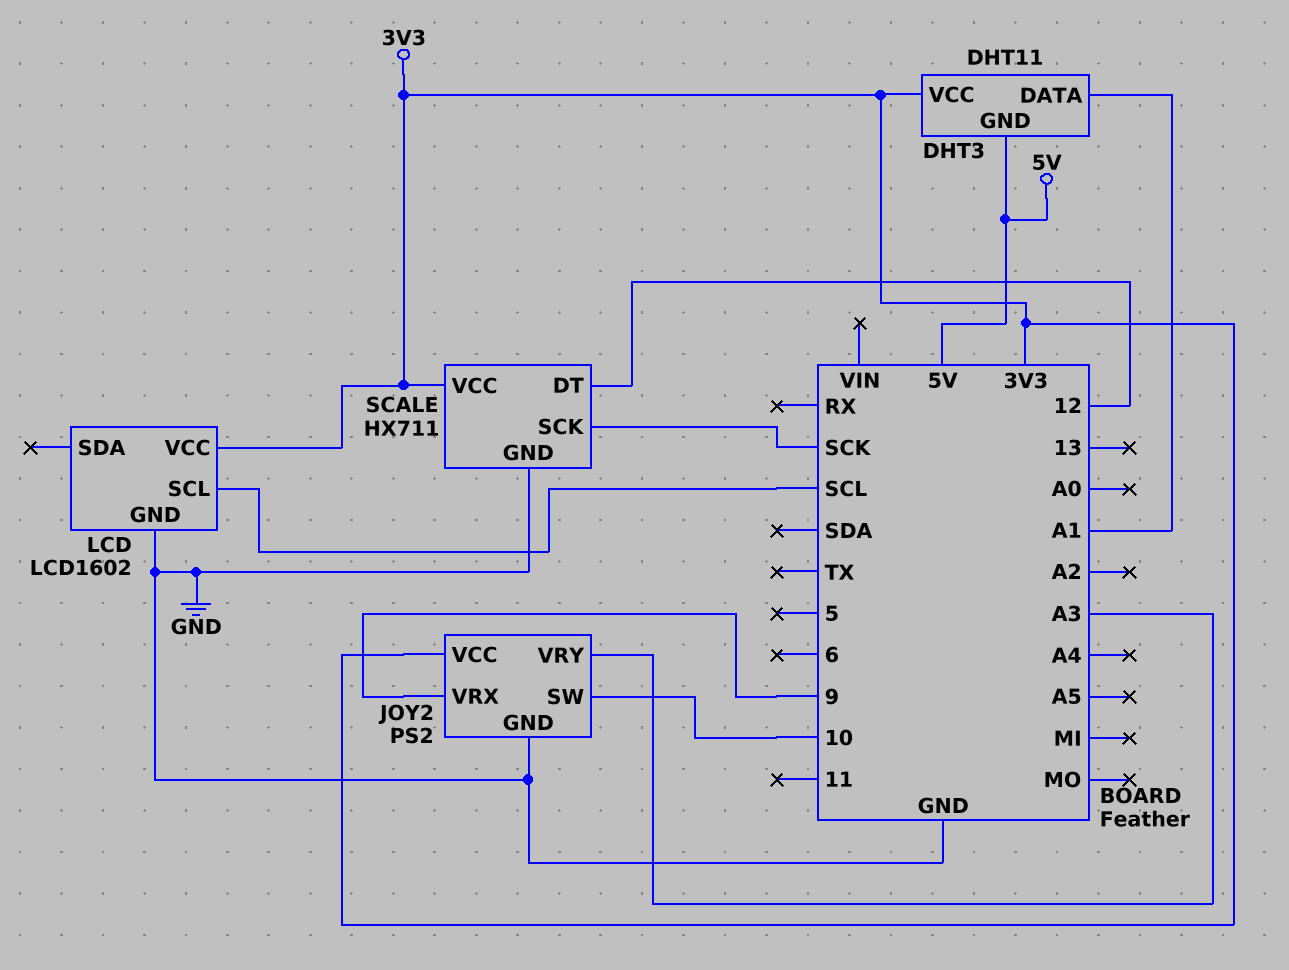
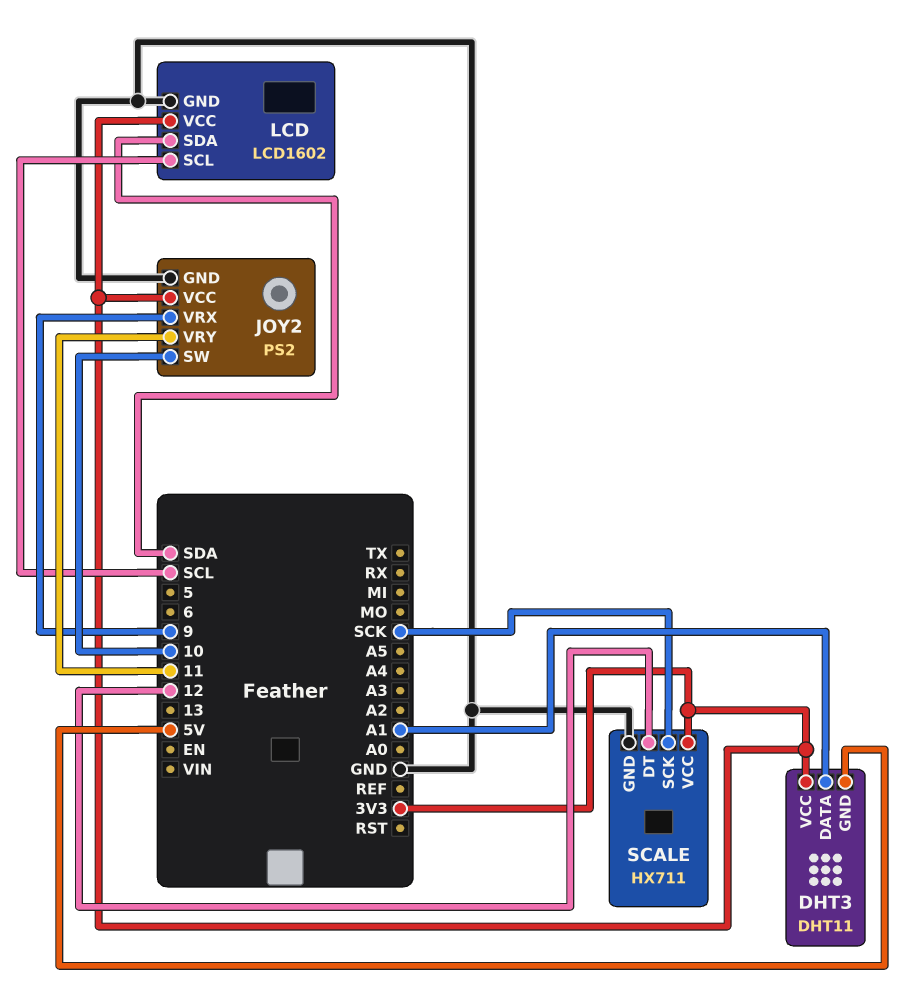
JOY2 pin VRY: A3 -> 11
LCD pin SDA: none -> SDA

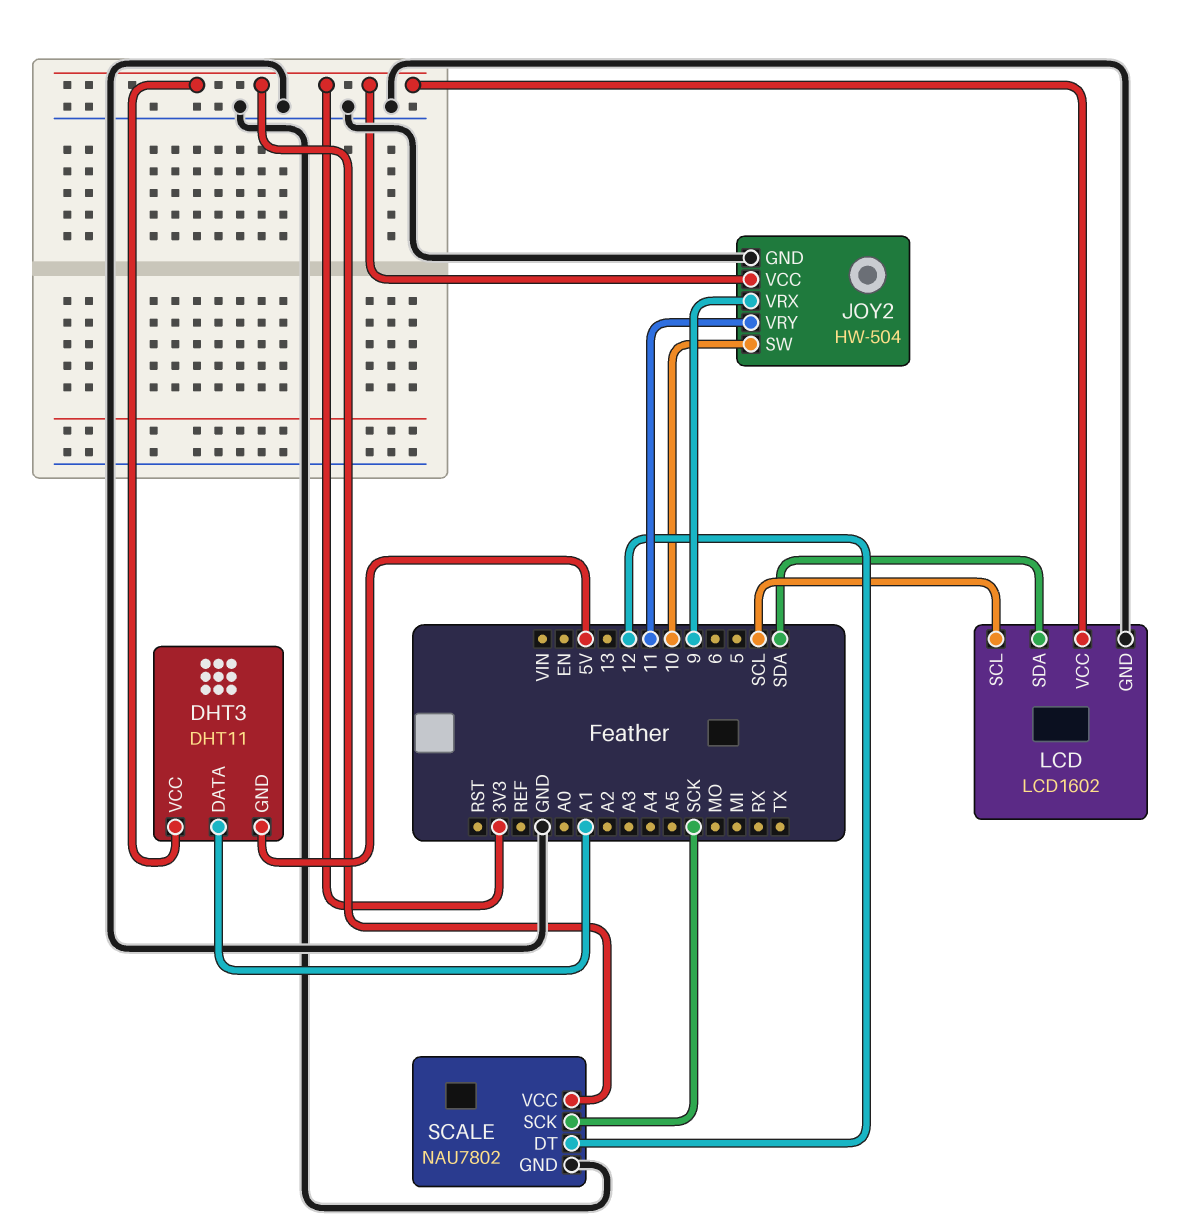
JOY2: PS2 -> HW-504
SCALE: HX711 -> NAU7802

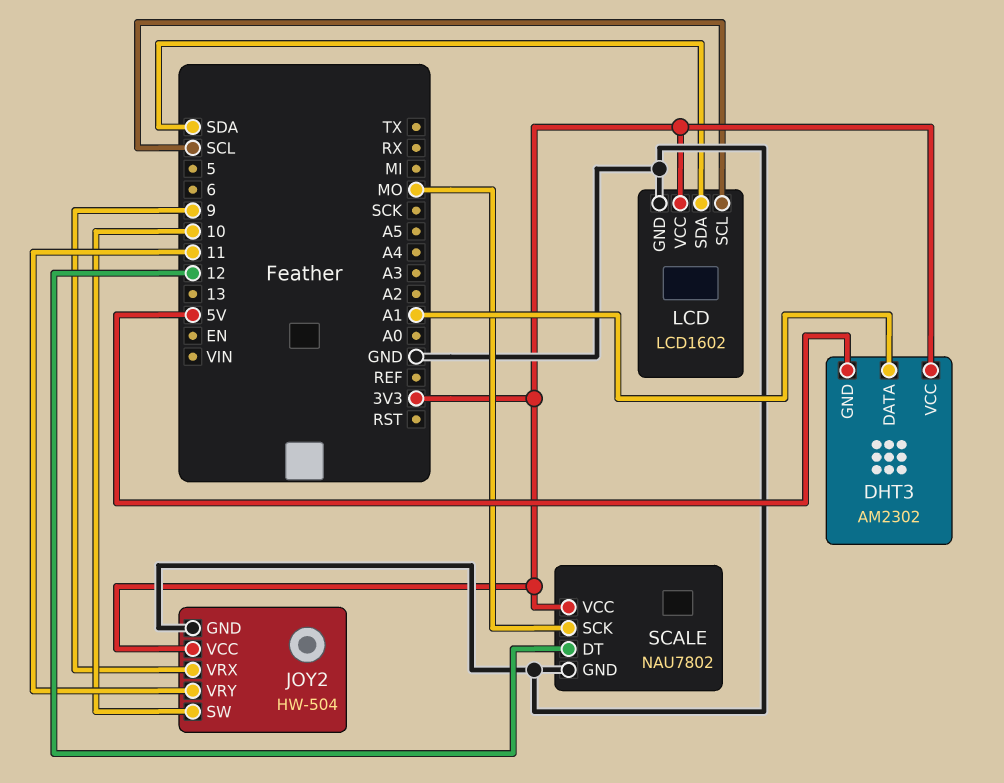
DHT3: DHT11 -> AM2302
SCALE pin SCK: SCK -> MO

